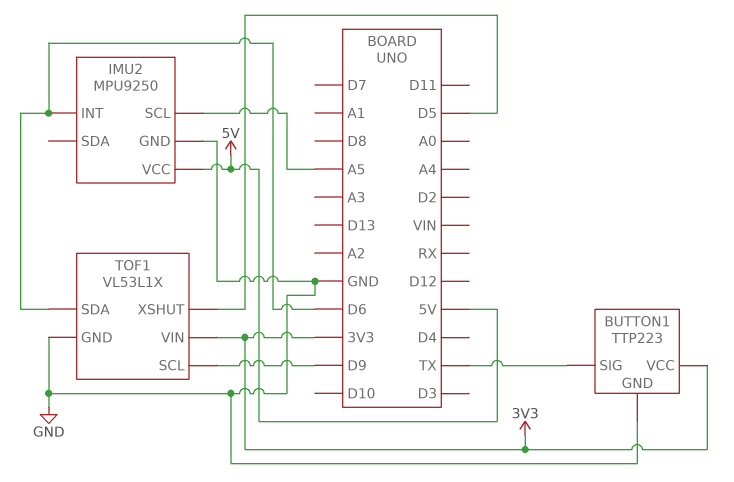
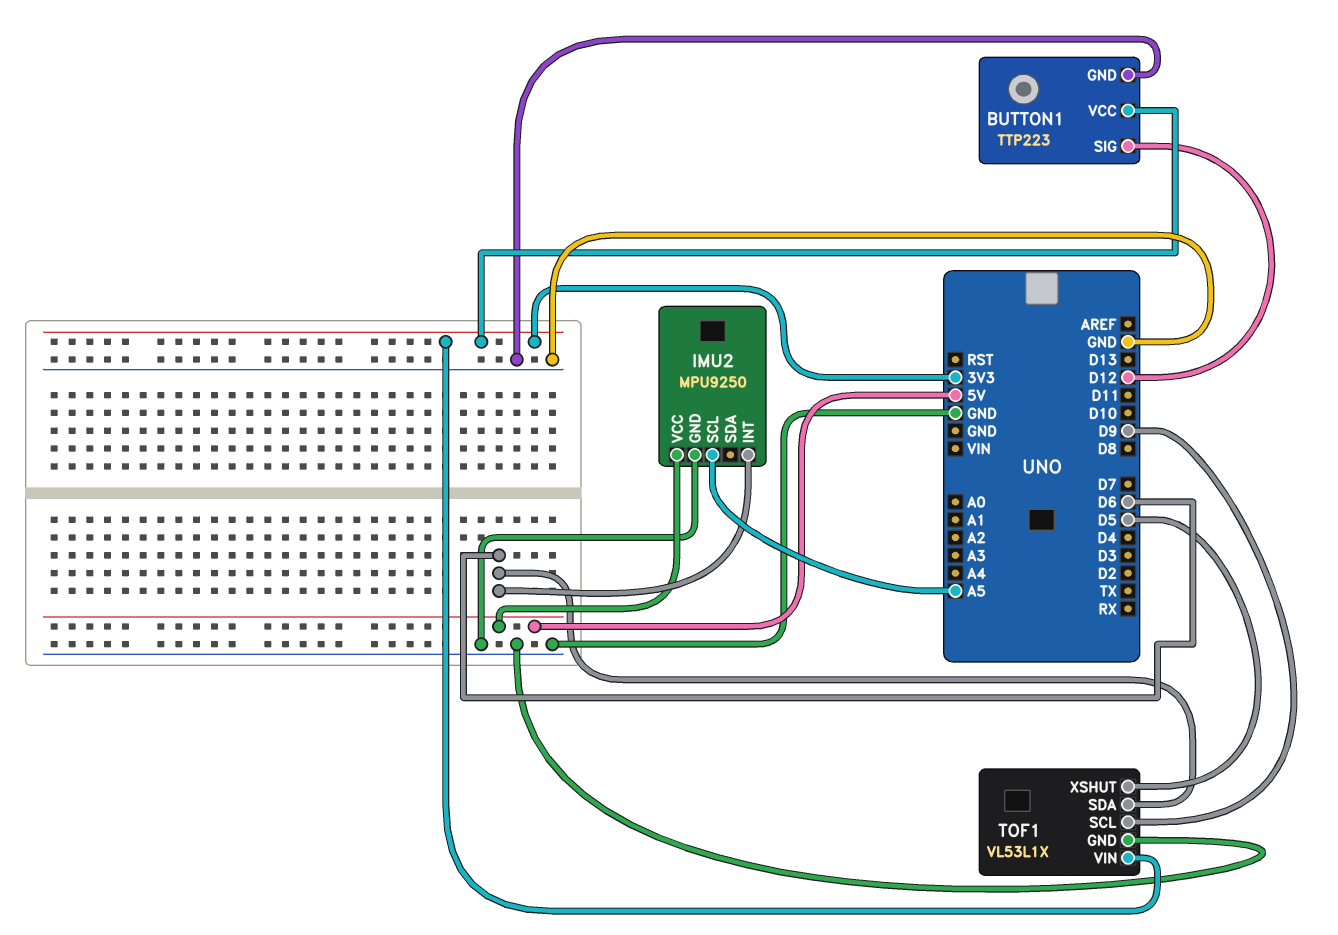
BUTTON1 pin SIG: TX -> D12

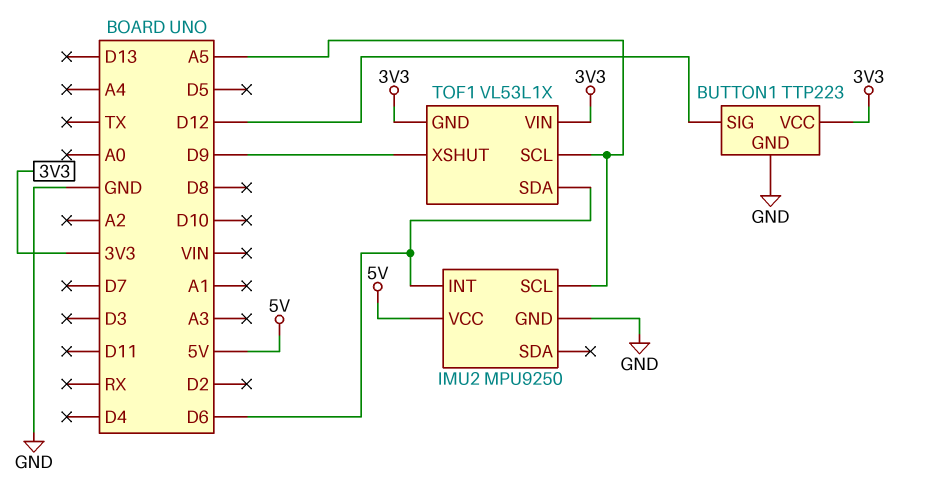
TOF1 pin GND: GND -> 3V3
TOF1 pin SCL: D9 -> A5
TOF1 pin XSHUT: D5 -> D9

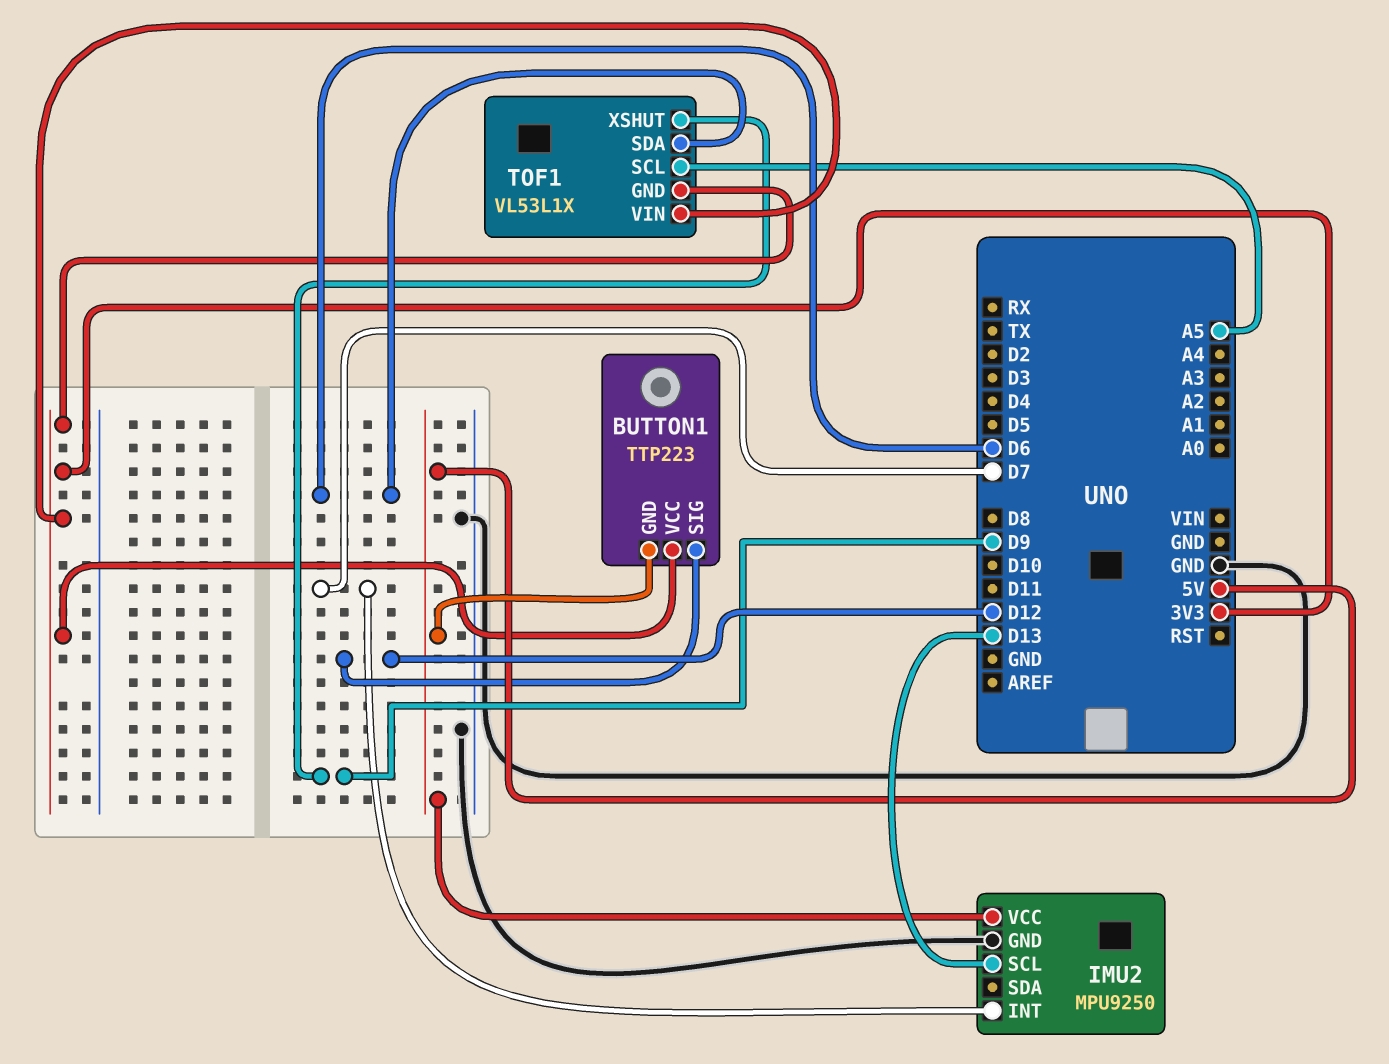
BUTTON1 pin GND: GND -> 5V
IMU2 pin INT: D6 -> D7
IMU2 pin SCL: A5 -> D13

